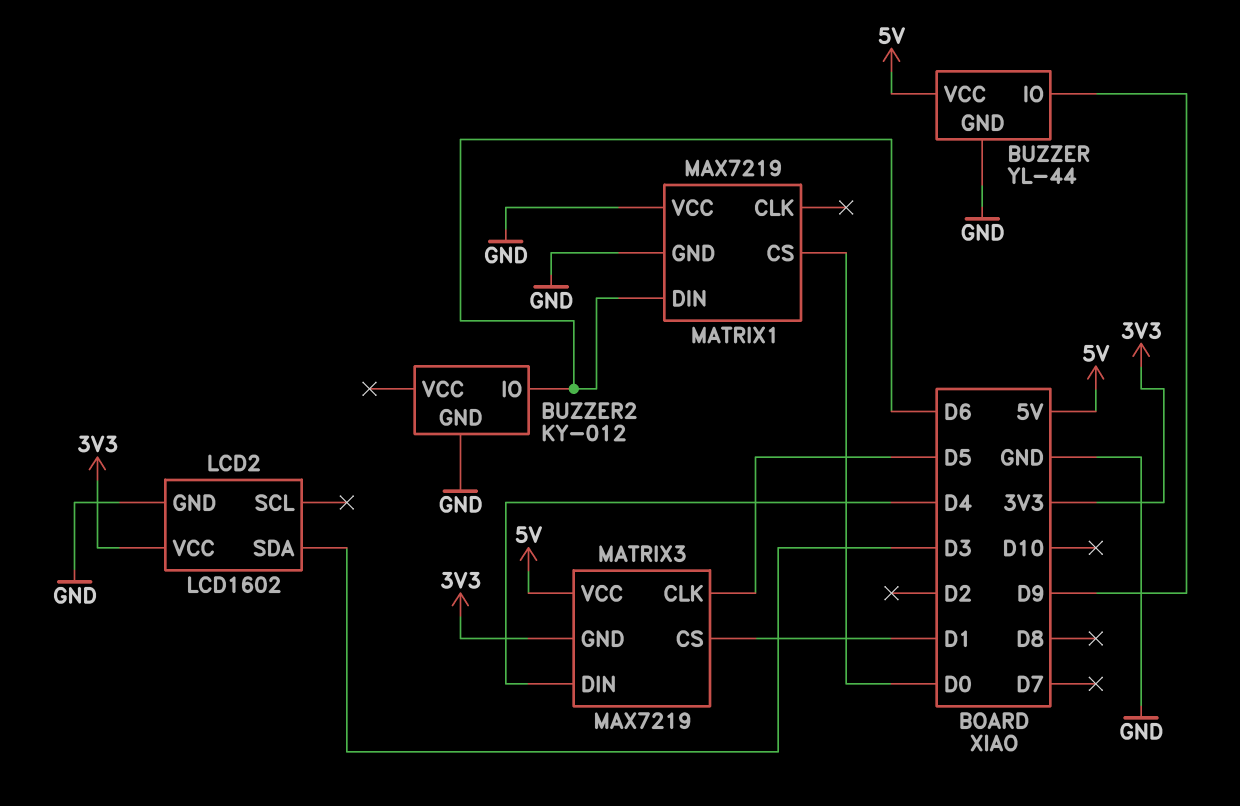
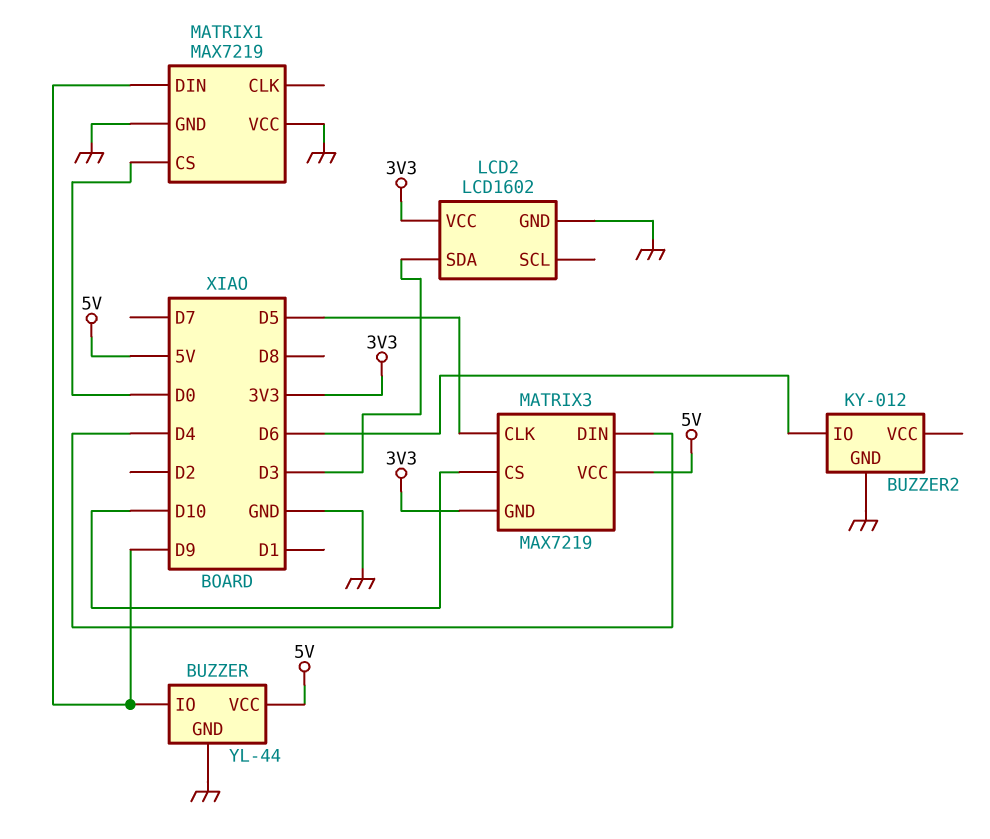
MATRIX1 pin DIN: D6 -> D9
MATRIX3 pin CS: D1 -> D10

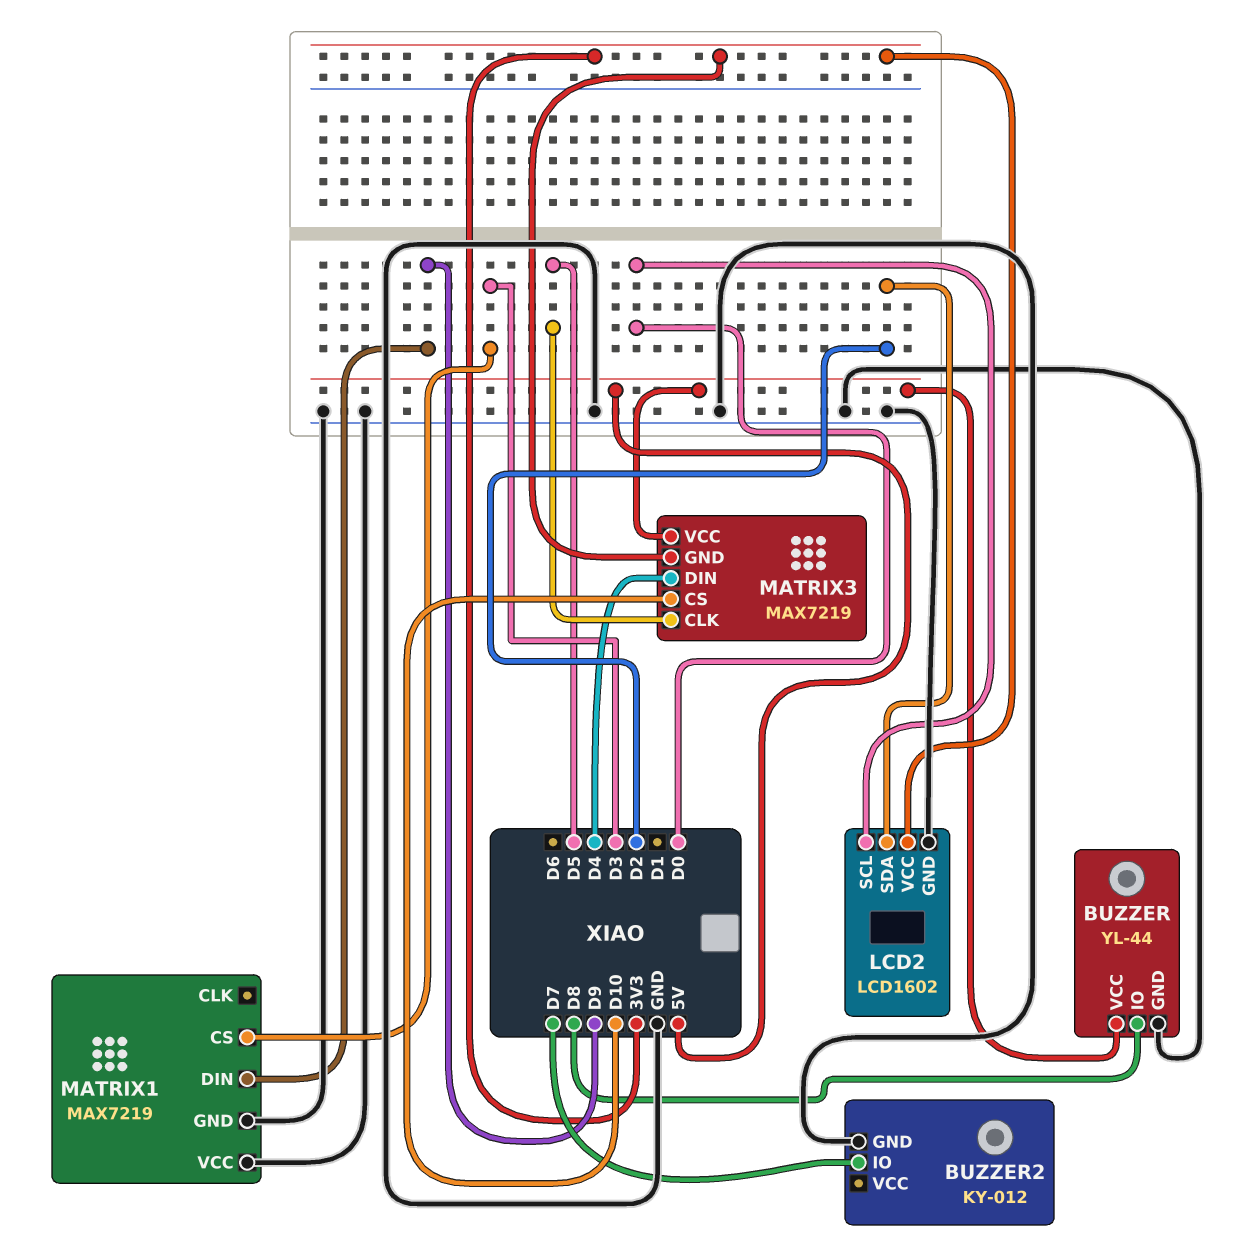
BUZZER pin IO: D9 -> D8
BUZZER2 pin IO: D6 -> D7
LCD2 pin SCL: none -> D0
LCD2 pin SDA: D3 -> D2
MATRIX1 pin CS: D0 -> D3

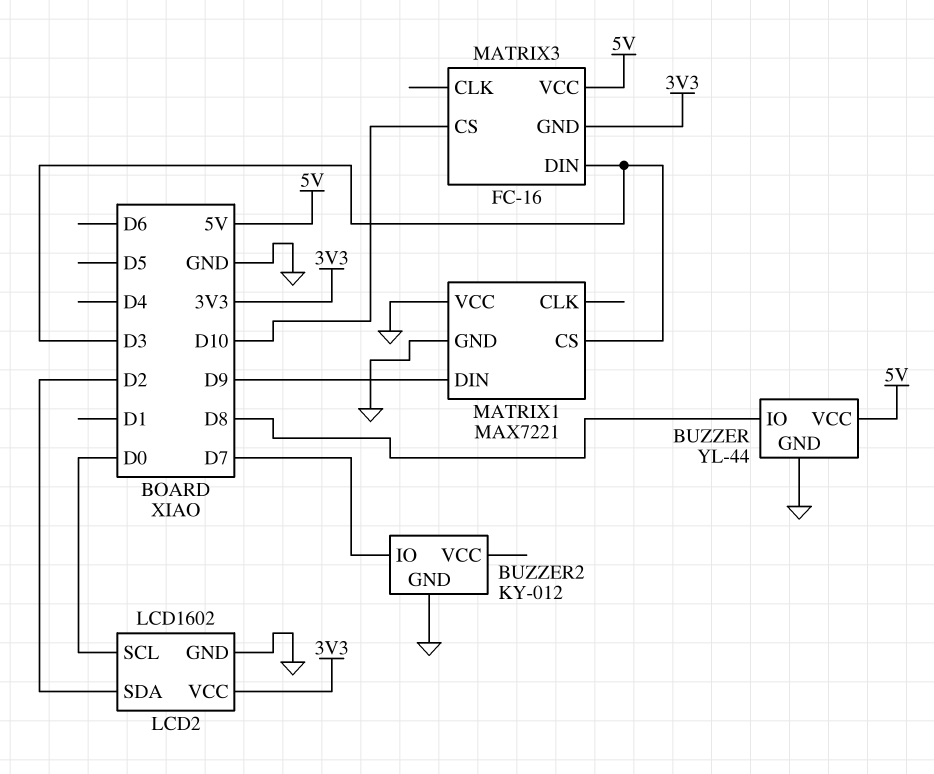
MATRIX1: MAX7219 -> MAX7221
MATRIX3: MAX7219 -> FC-16
MATRIX3 pin CLK: D5 -> none
MATRIX3 pin DIN: D4 -> D3

